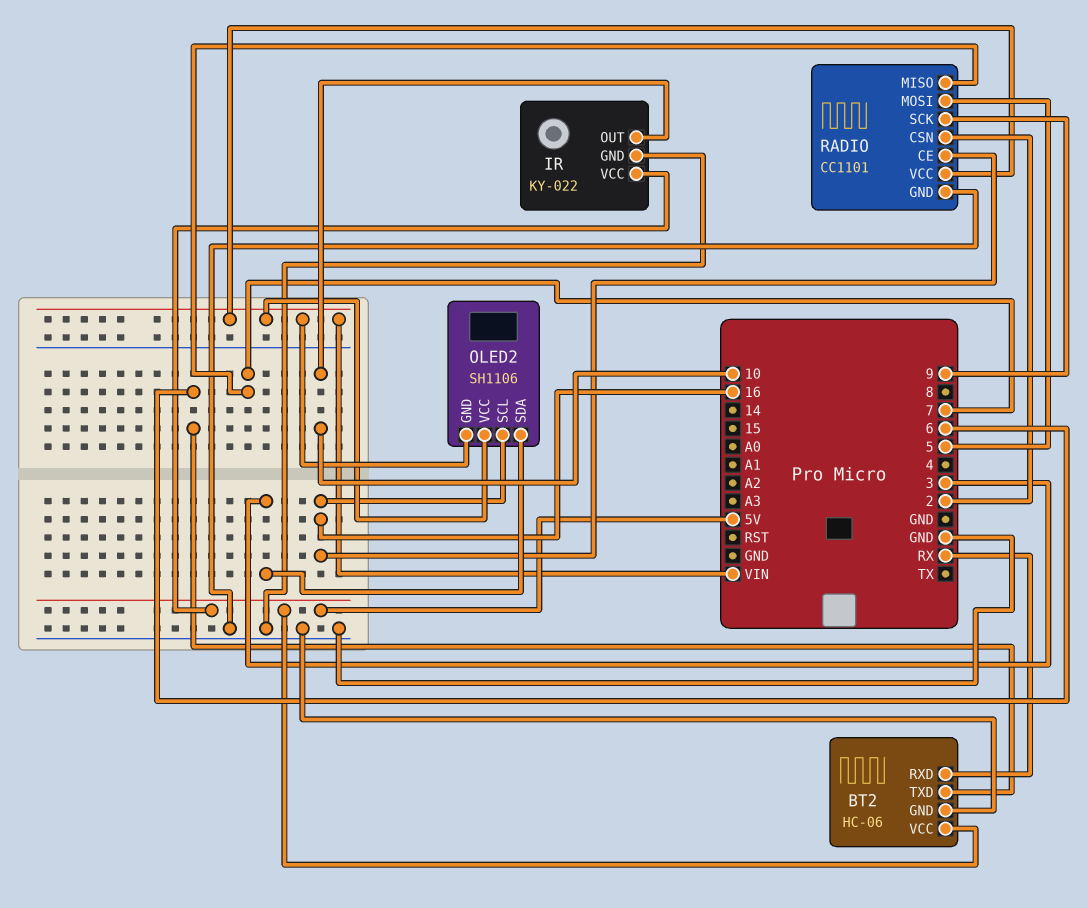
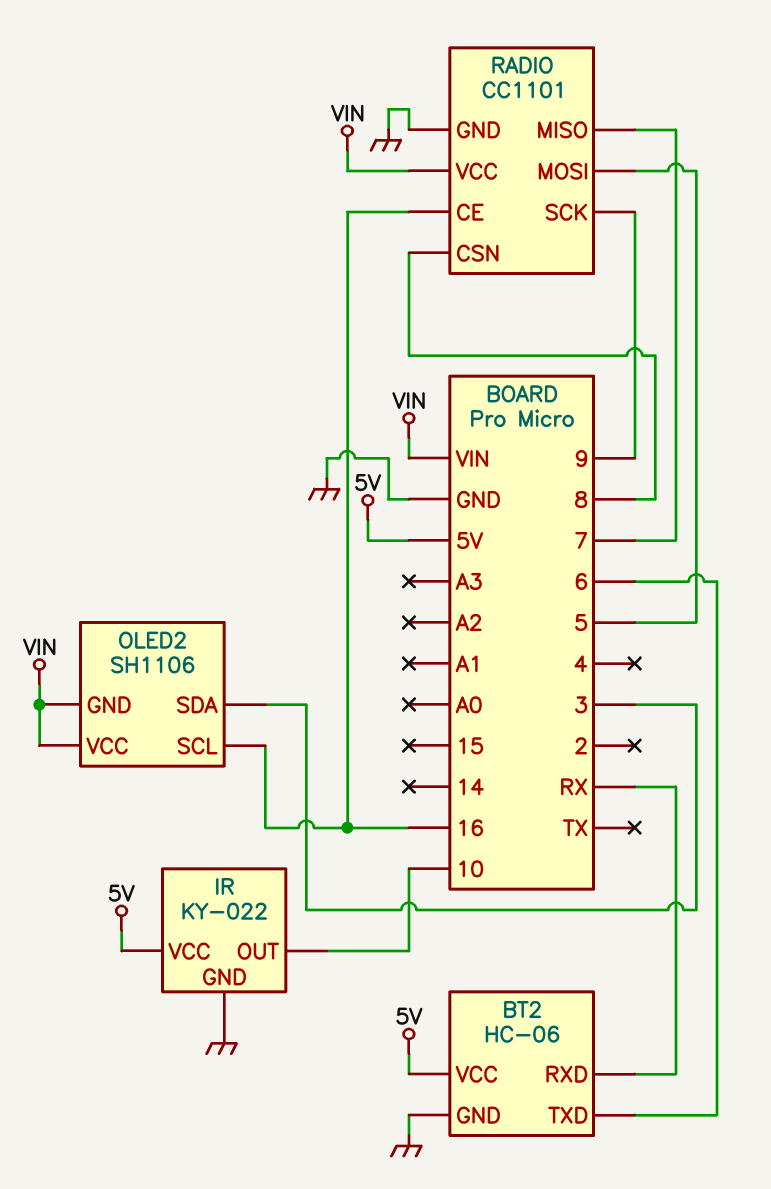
RADIO pin CSN: 2 -> 8

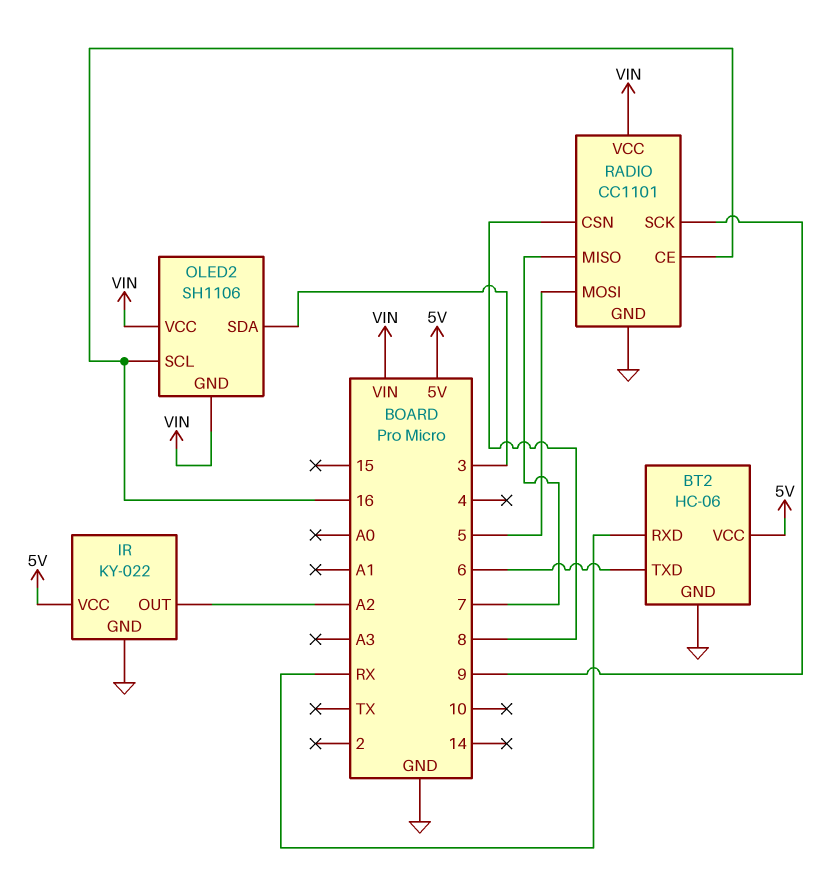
IR pin OUT: 10 -> A2

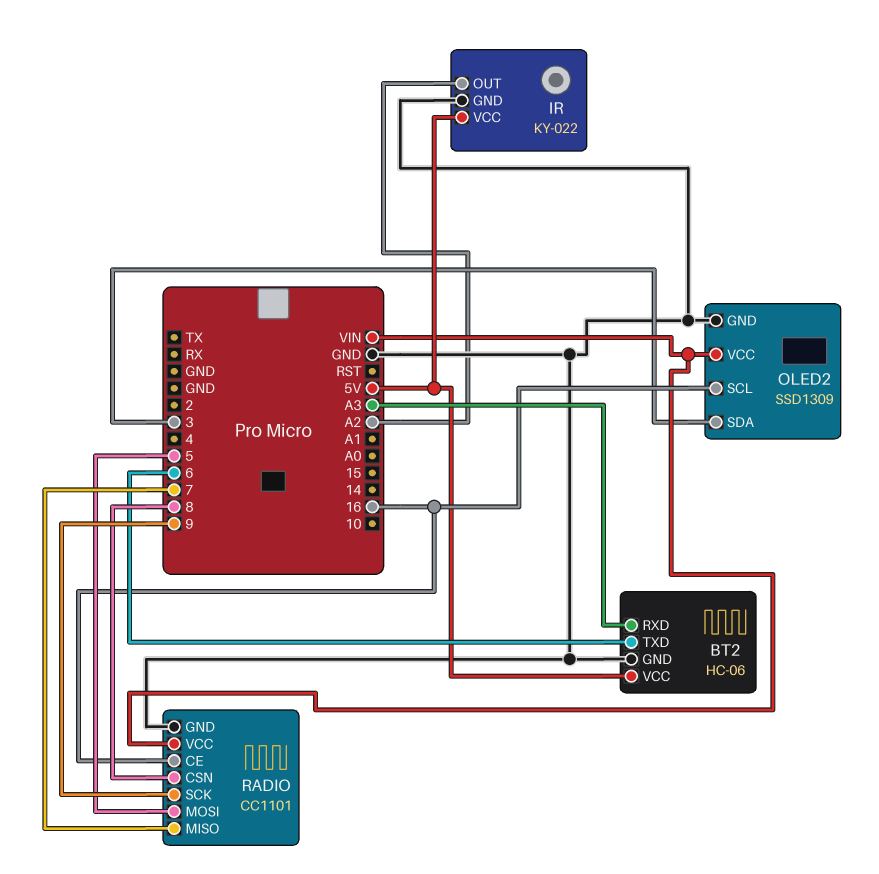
BT2 pin RXD: RX -> A3
OLED2: SH1106 -> SSD1309
OLED2 pin GND: VIN -> GND

